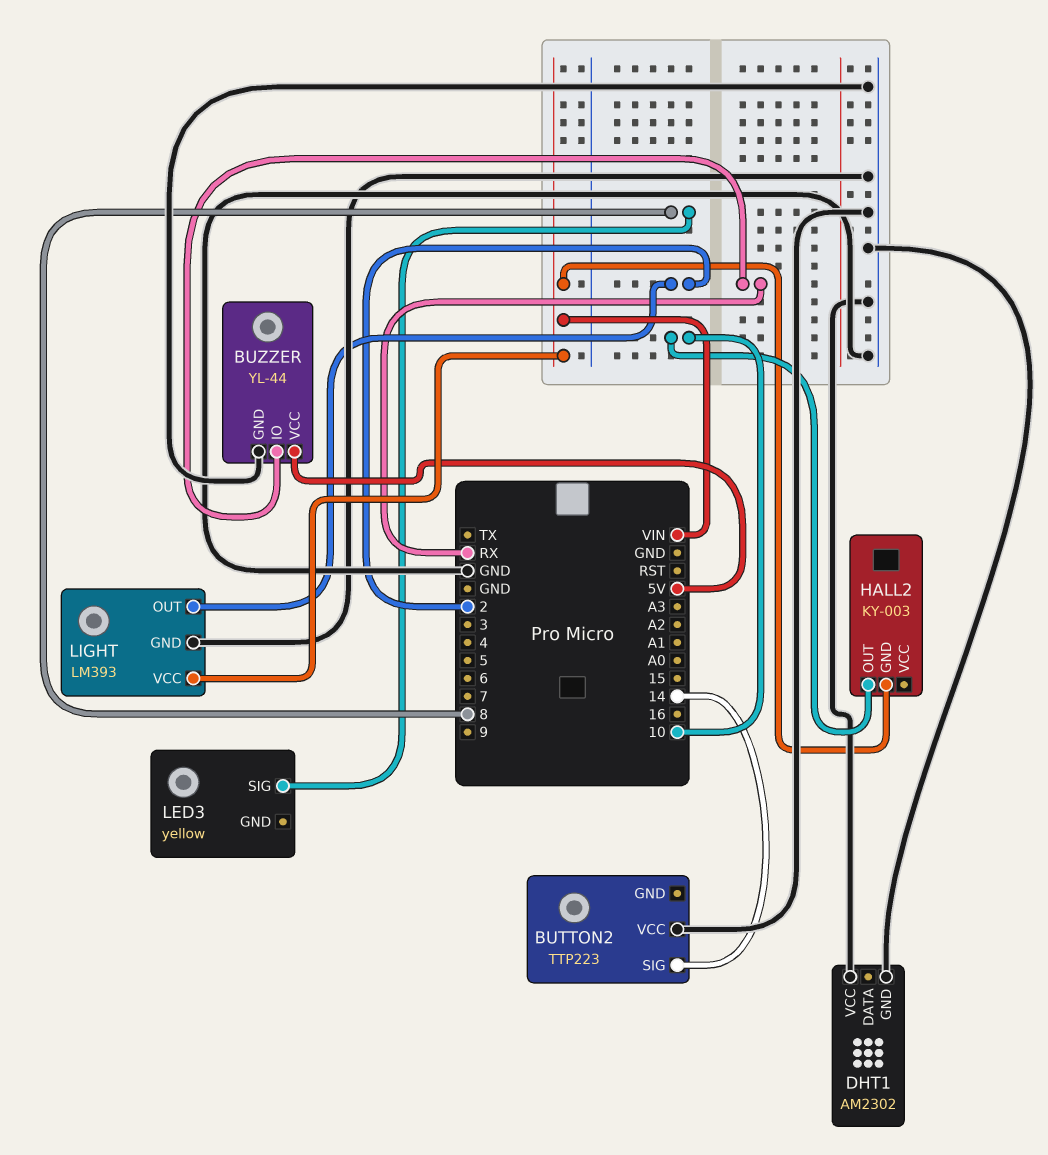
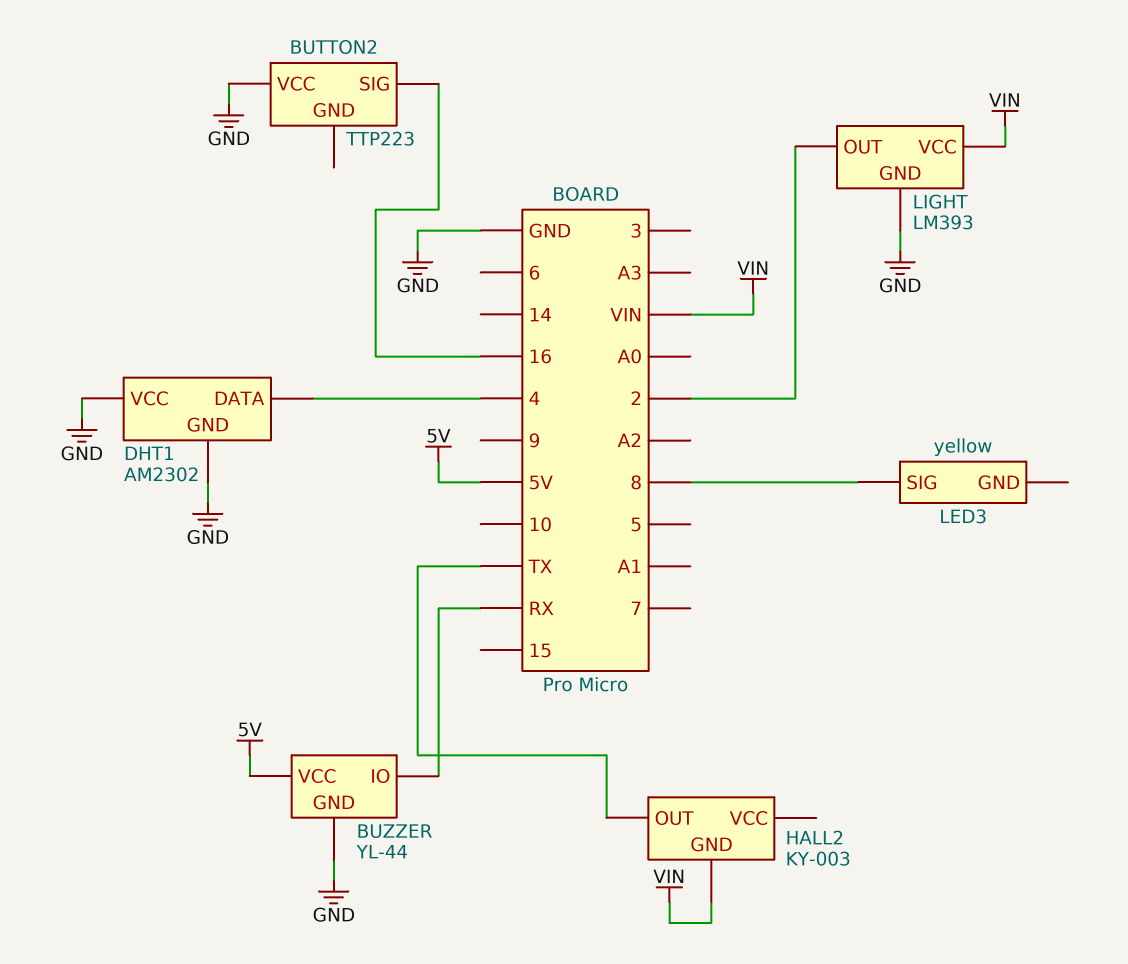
BUTTON2 pin SIG: 14 -> 16
DHT1 pin DATA: none -> 4
HALL2 pin OUT: 10 -> TX

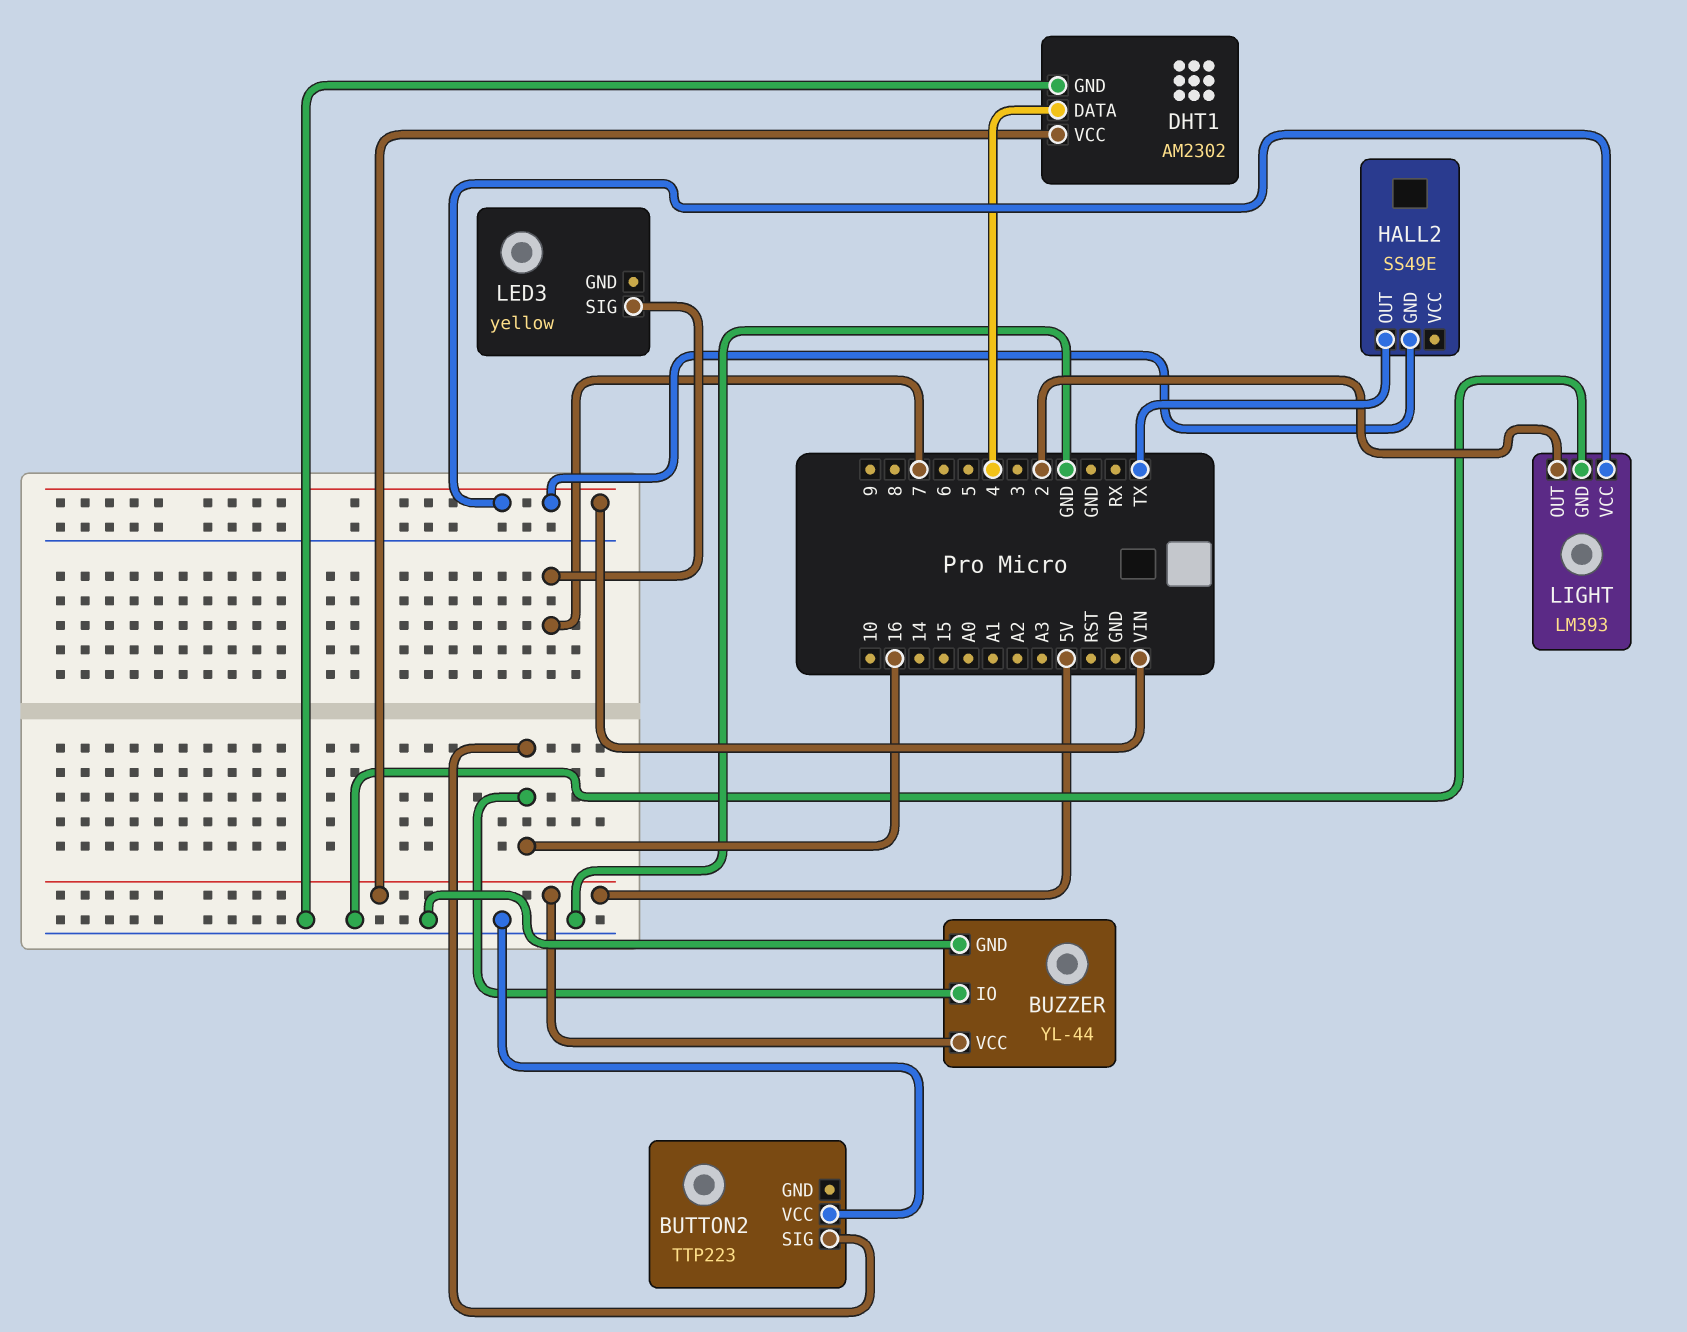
BUZZER pin IO: RX -> 16
DHT1 pin VCC: GND -> 5V
HALL2: KY-003 -> SS49E
LED3 pin SIG: 8 -> 7

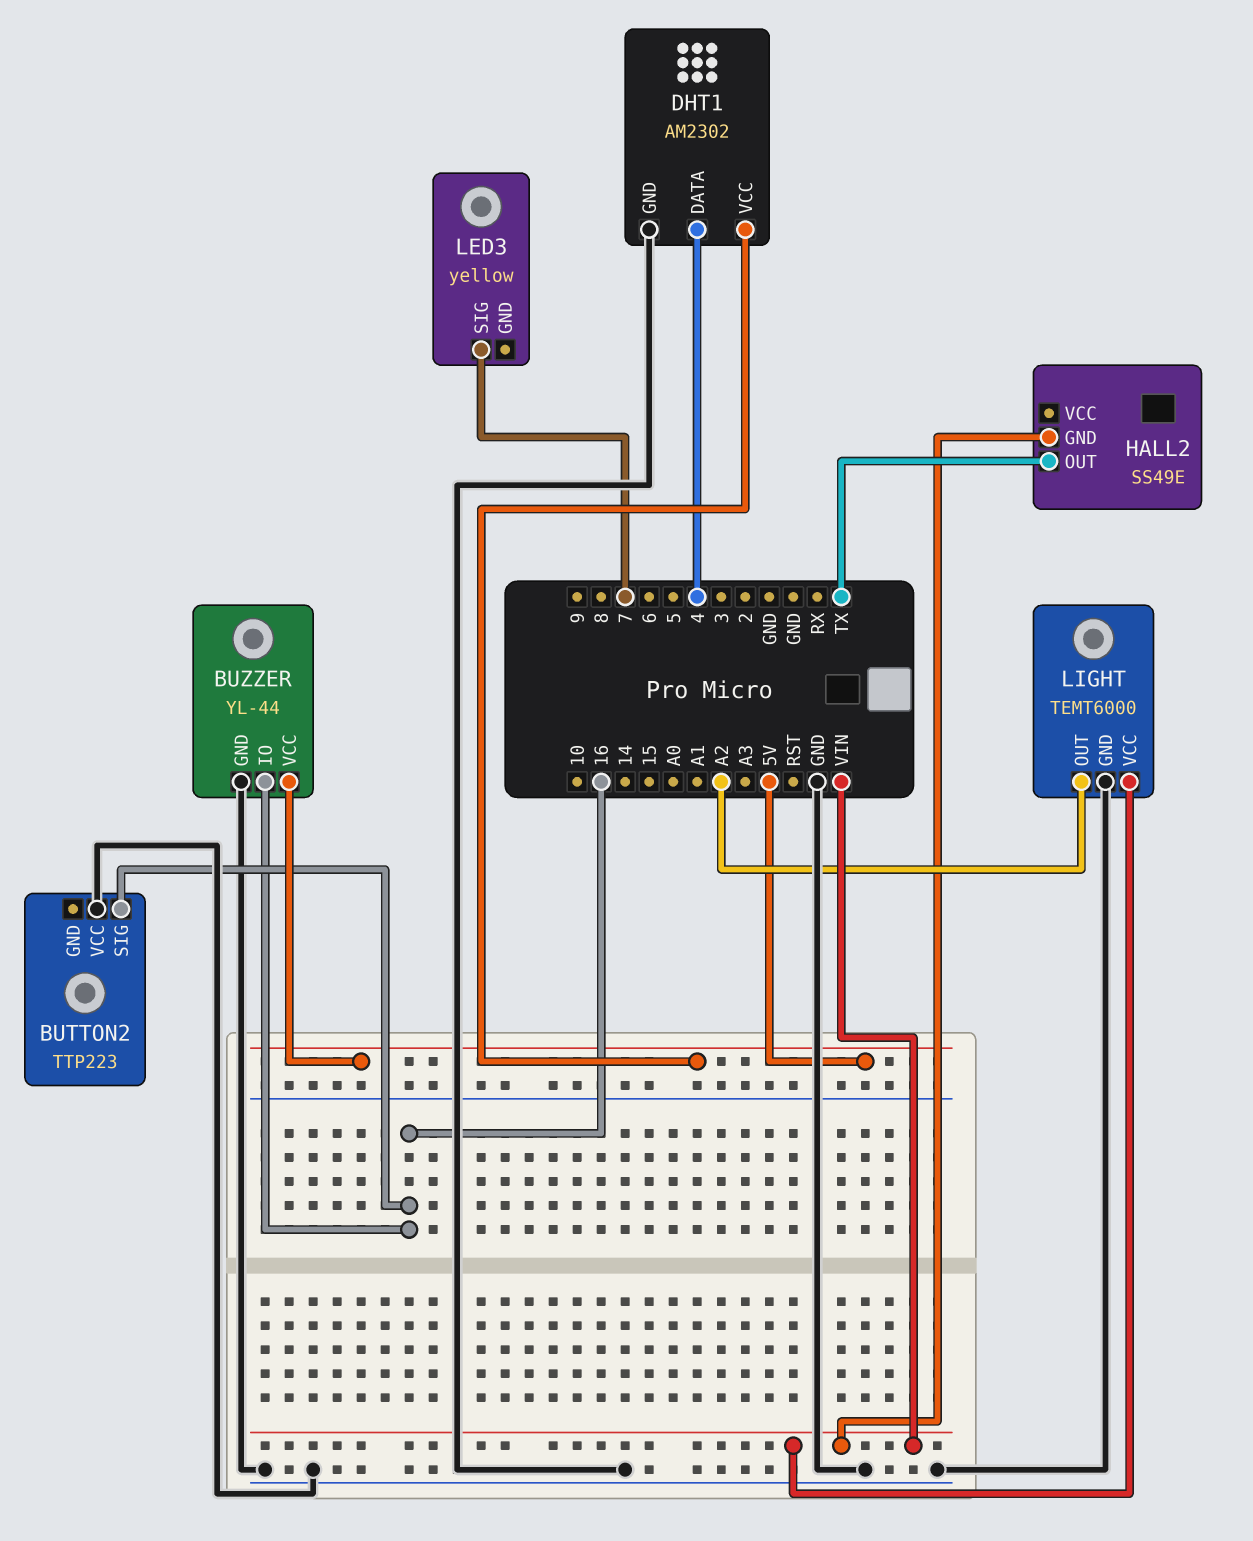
LIGHT: LM393 -> TEMT6000
LIGHT pin OUT: 2 -> A2

